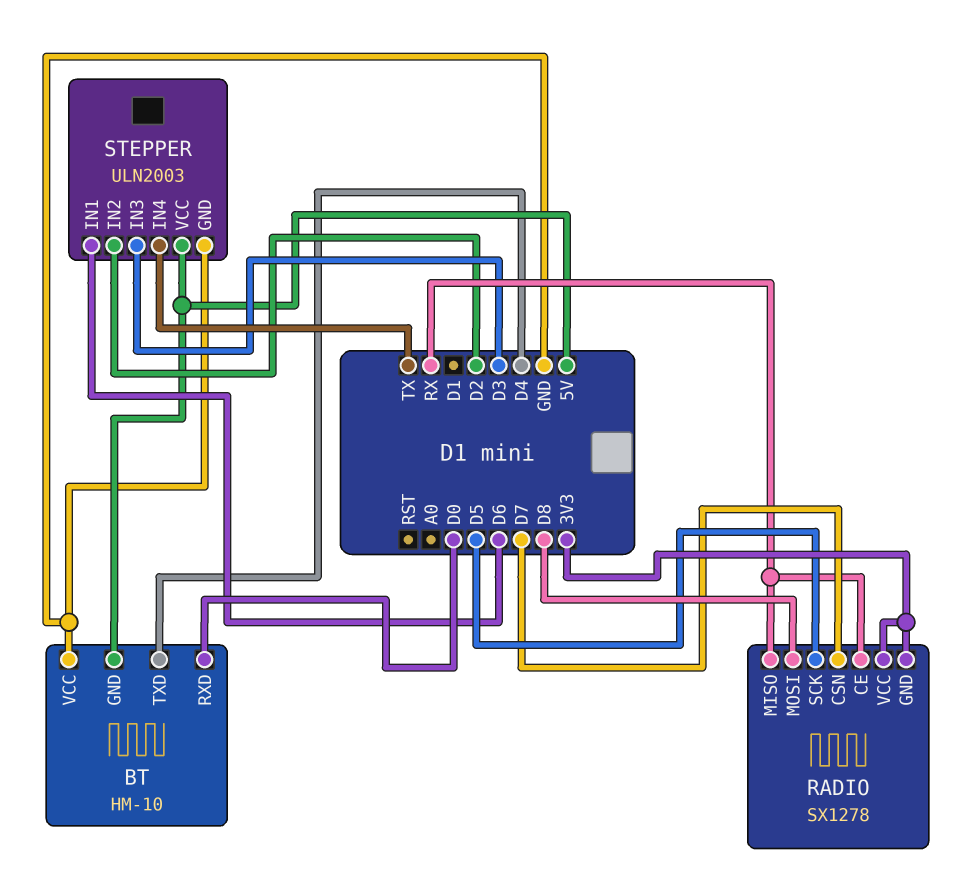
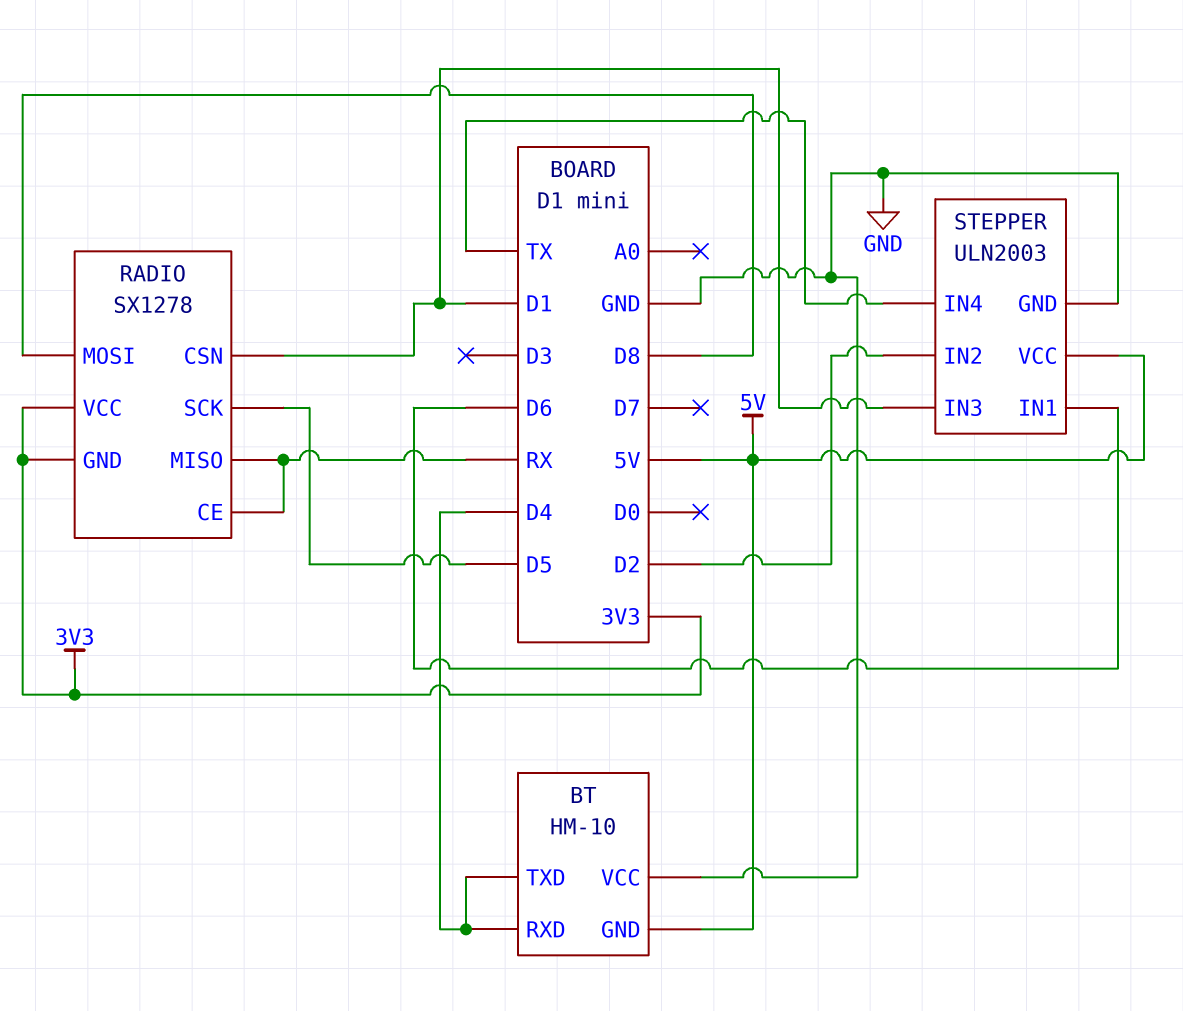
BT pin RXD: D0 -> D4
RADIO pin CSN: D7 -> D1
STEPPER pin IN3: D3 -> D1

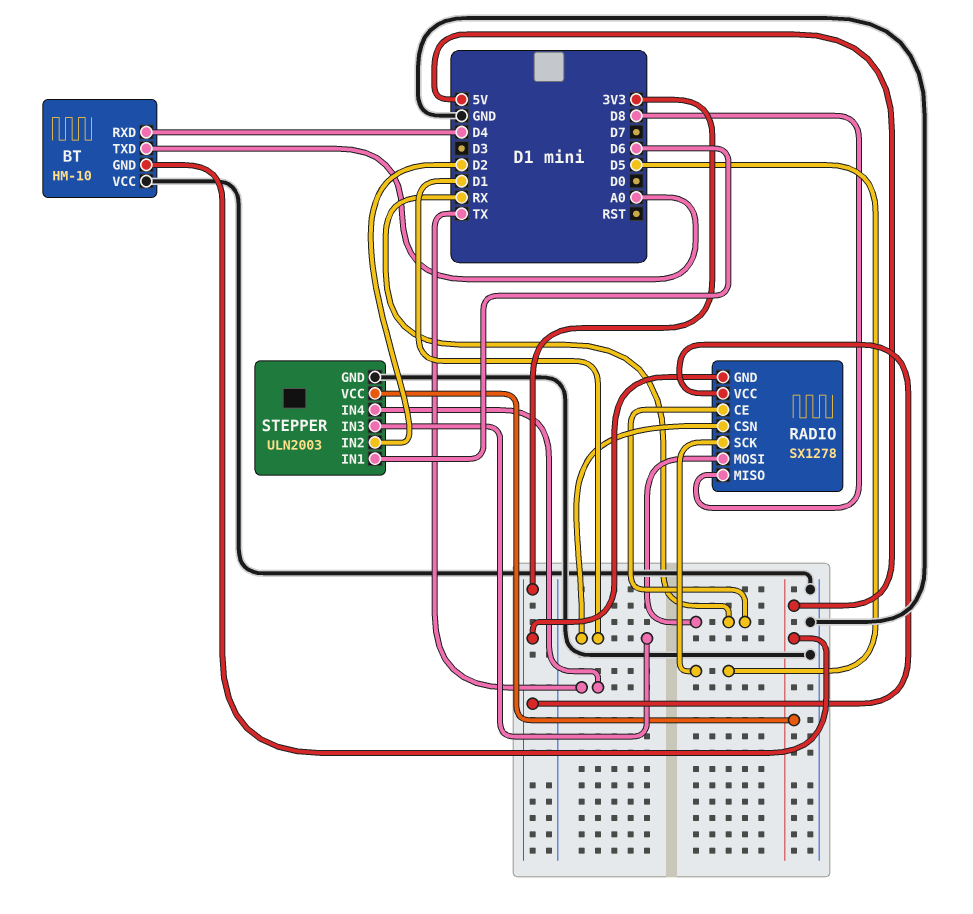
BT pin TXD: D4 -> A0
RADIO pin MISO: RX -> D8
RADIO pin MOSI: D8 -> RX

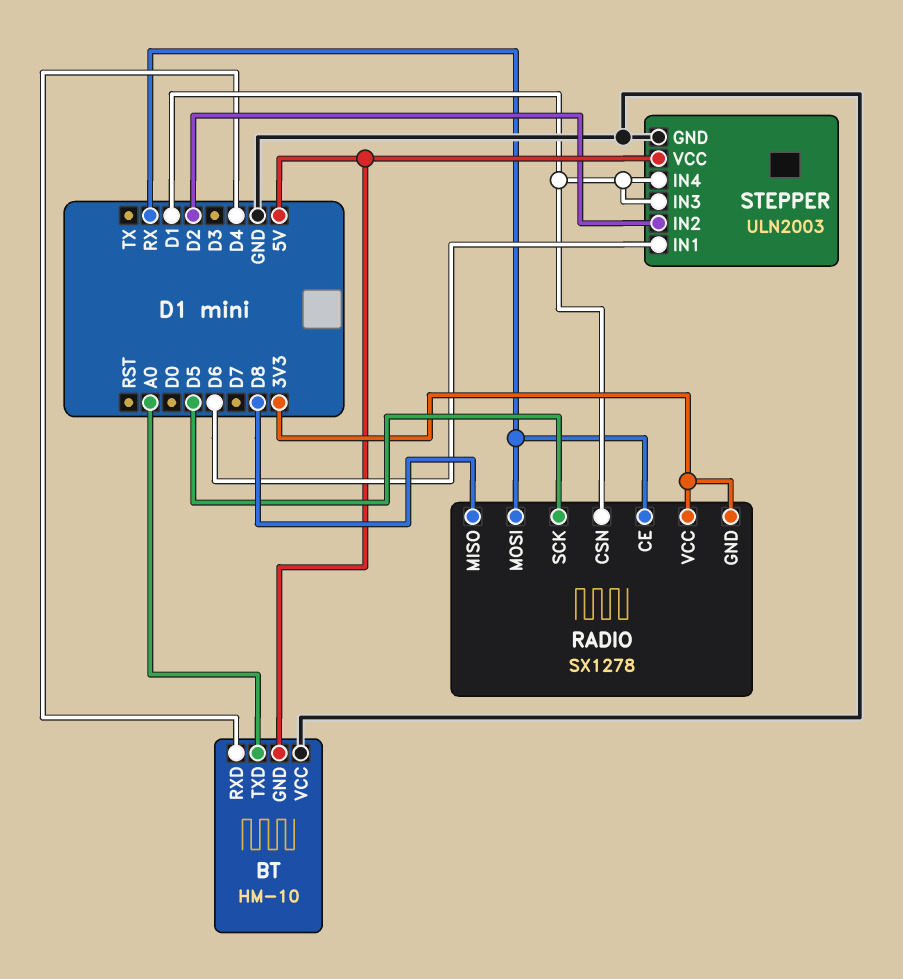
STEPPER pin IN4: TX -> D1

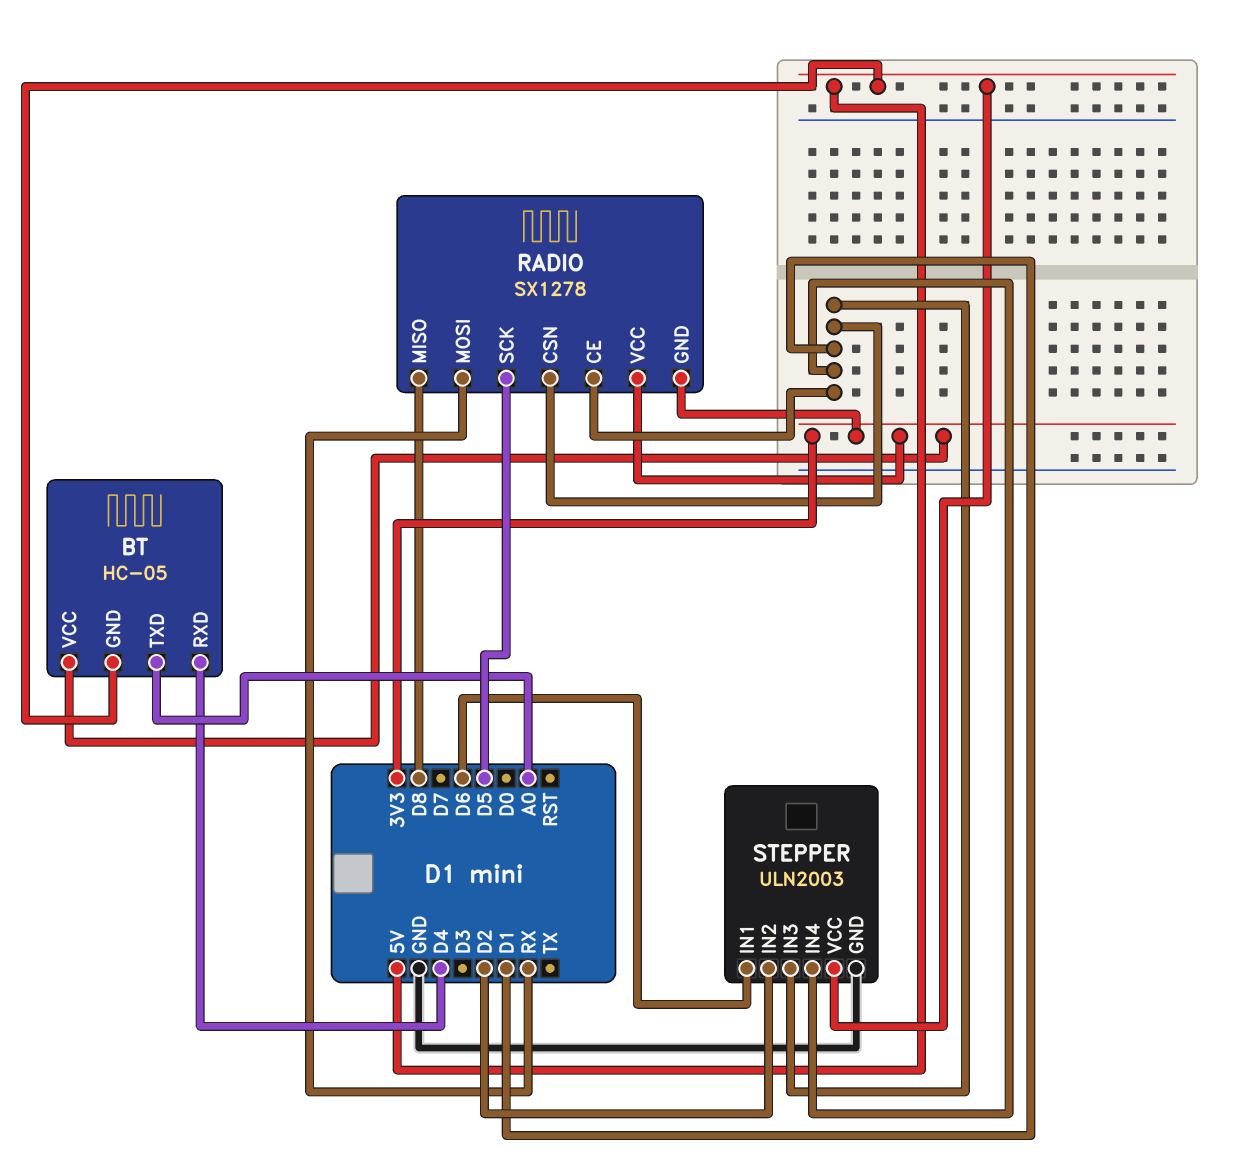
BT: HM-10 -> HC-05
BT pin VCC: GND -> 3V3
RADIO pin CE: RX -> D1

